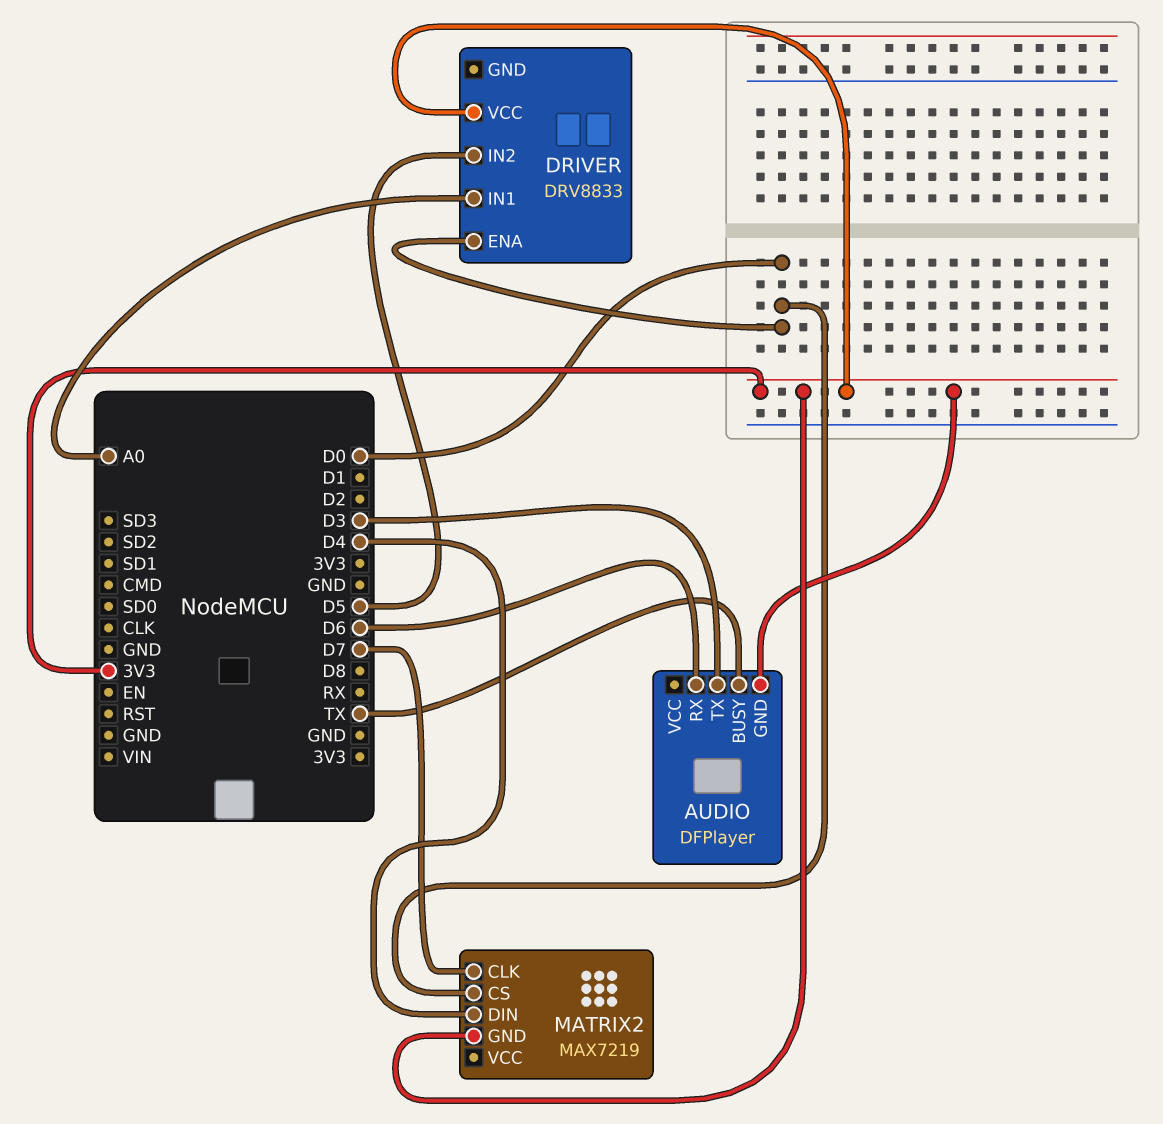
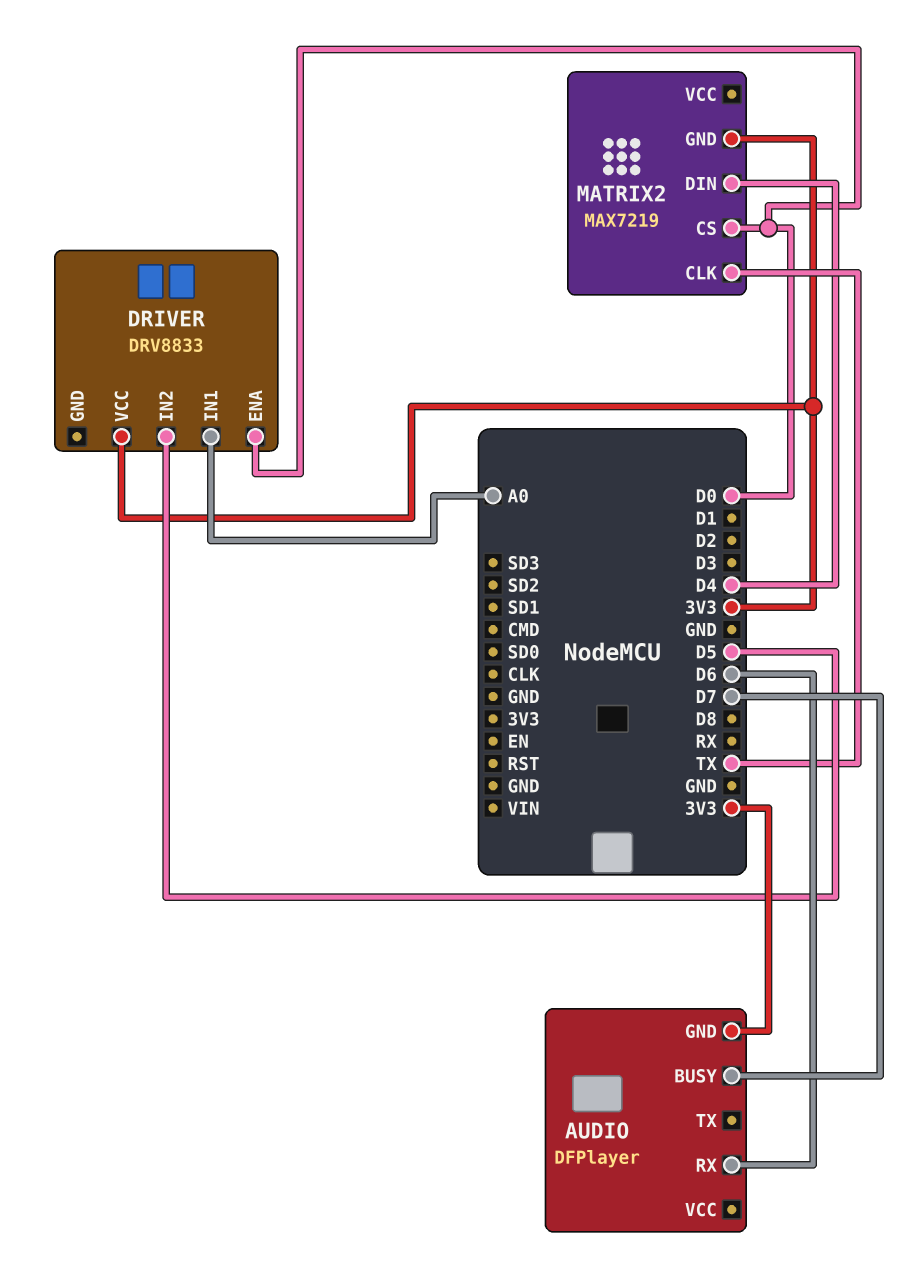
AUDIO pin BUSY: TX -> D7
AUDIO pin TX: D3 -> none
MATRIX2 pin CLK: D7 -> TX

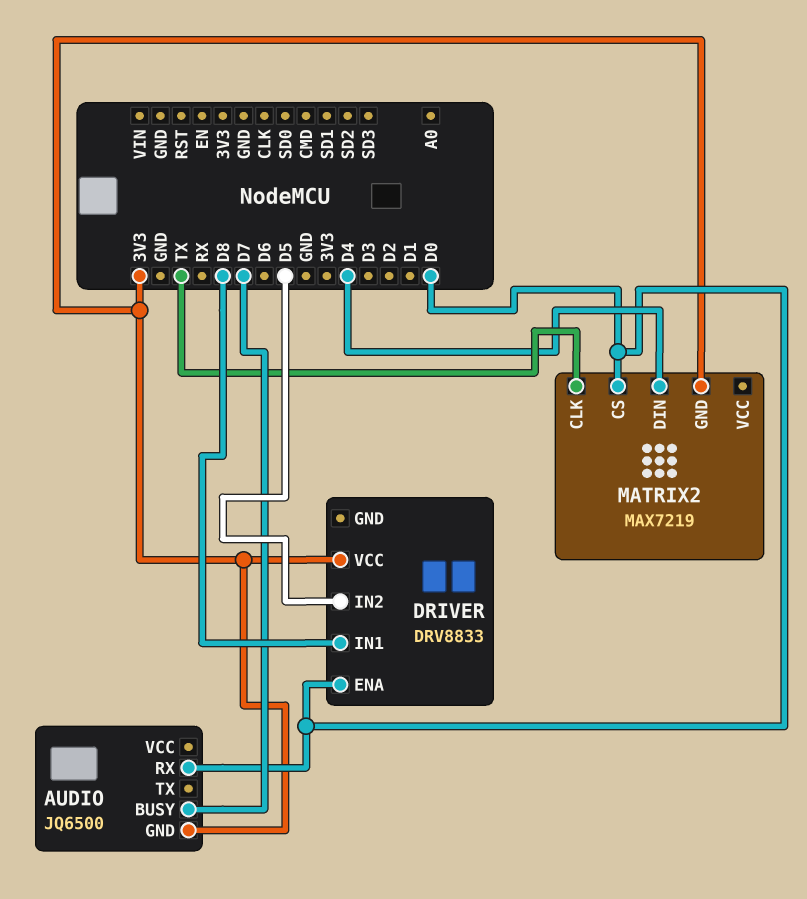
AUDIO: DFPlayer -> JQ6500
AUDIO pin RX: D6 -> D0
DRIVER pin IN1: A0 -> D8

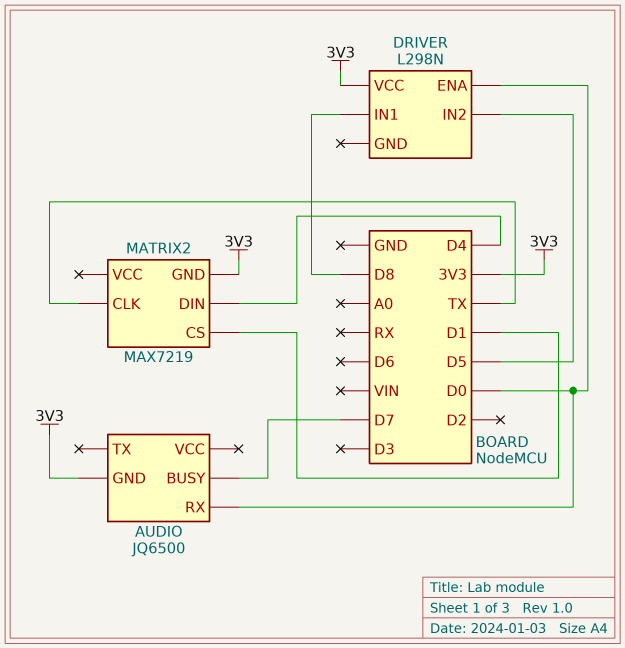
DRIVER: DRV8833 -> L298N
MATRIX2 pin CS: D0 -> D1

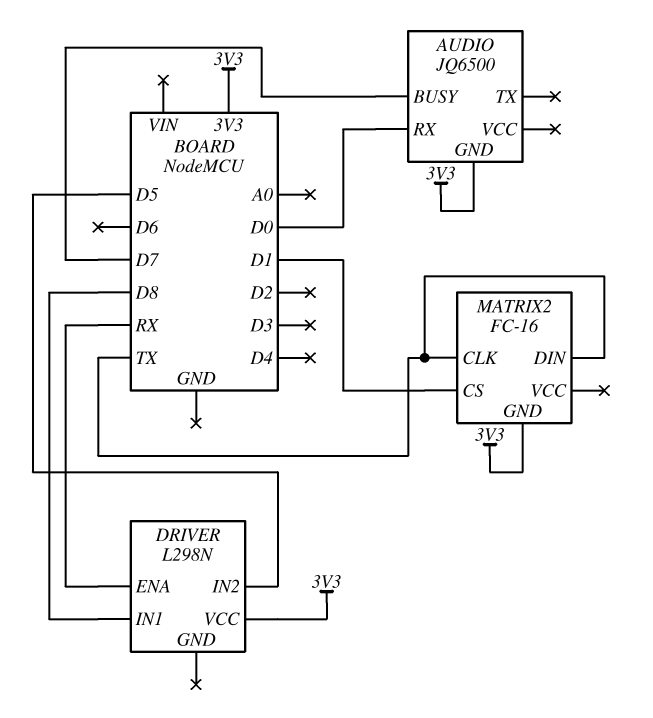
DRIVER pin ENA: D0 -> RX
MATRIX2: MAX7219 -> FC-16
MATRIX2 pin DIN: D4 -> TX

